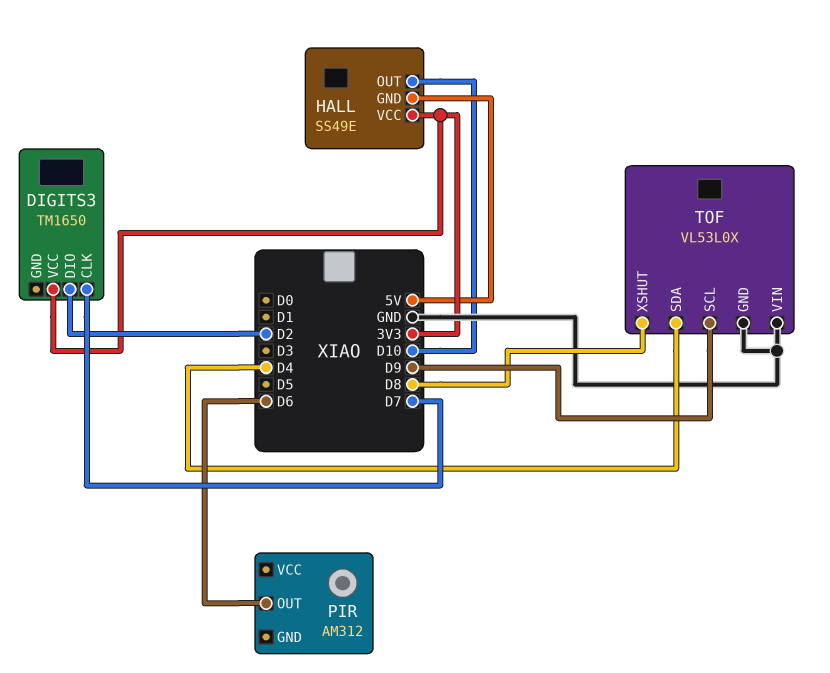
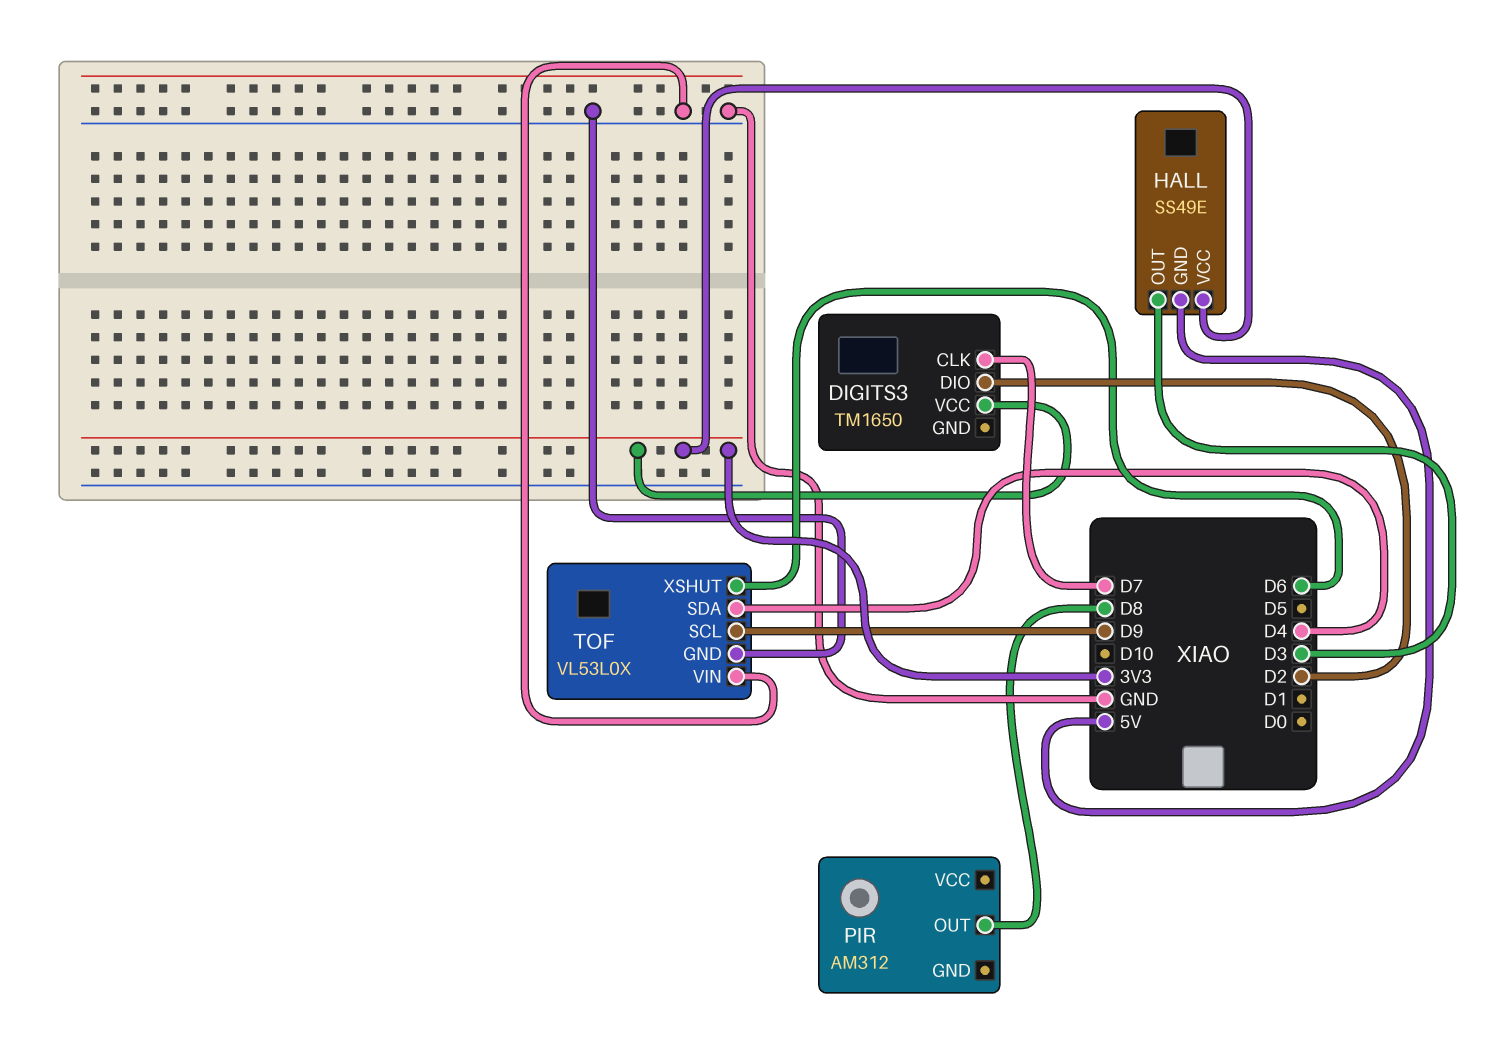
HALL pin OUT: D10 -> D3
PIR pin OUT: D6 -> D8
TOF pin XSHUT: D8 -> D6

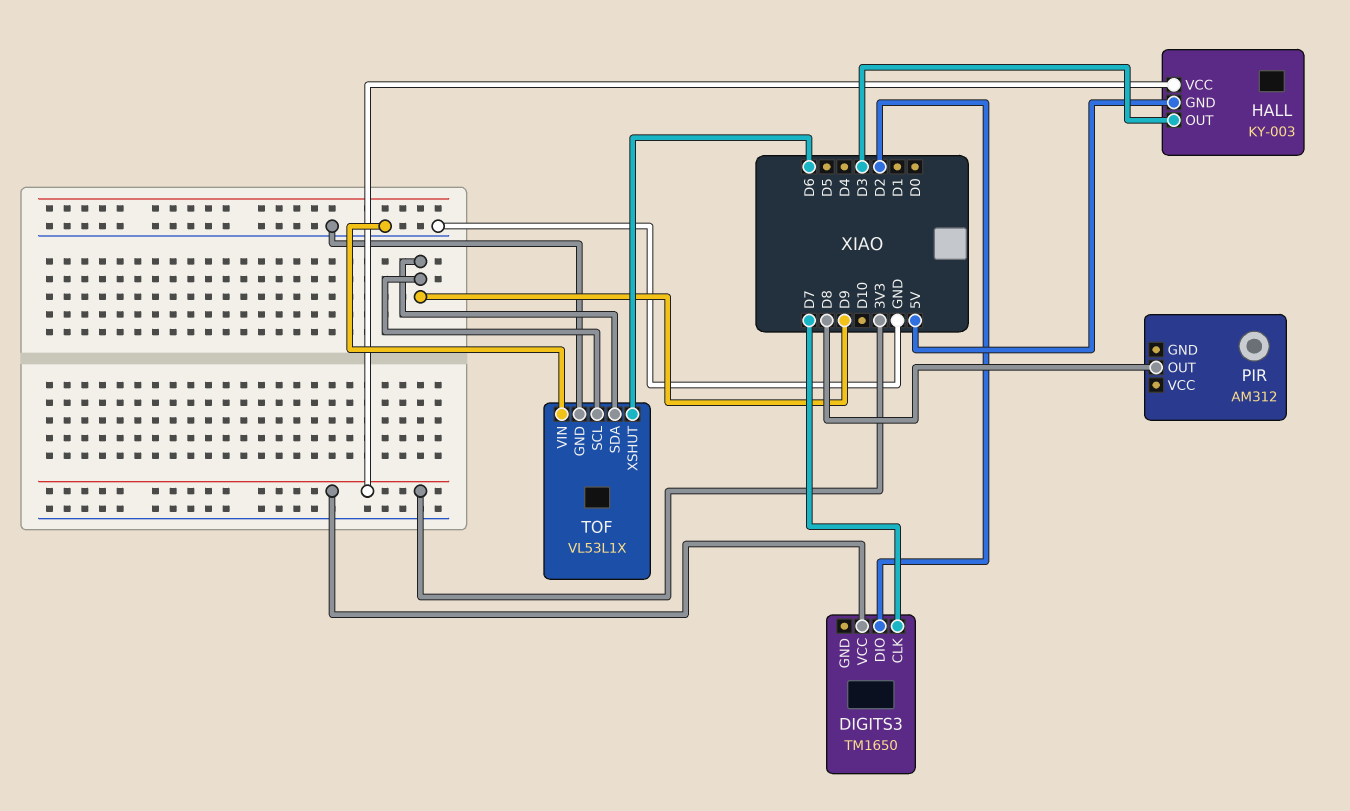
HALL: SS49E -> KY-003
TOF: VL53L0X -> VL53L1X
TOF pin SDA: D4 -> D9

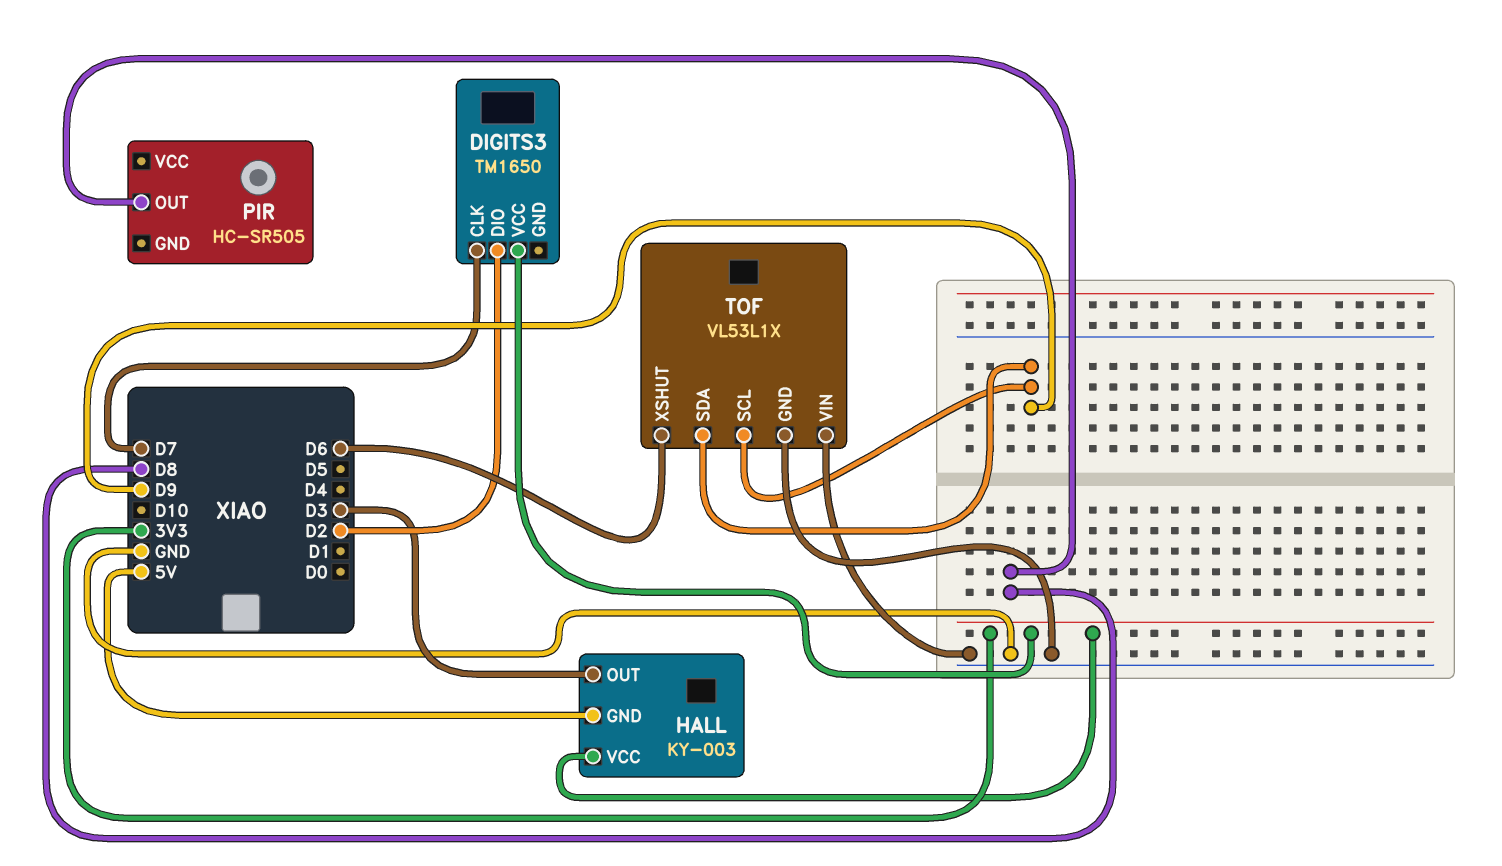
PIR: AM312 -> HC-SR505

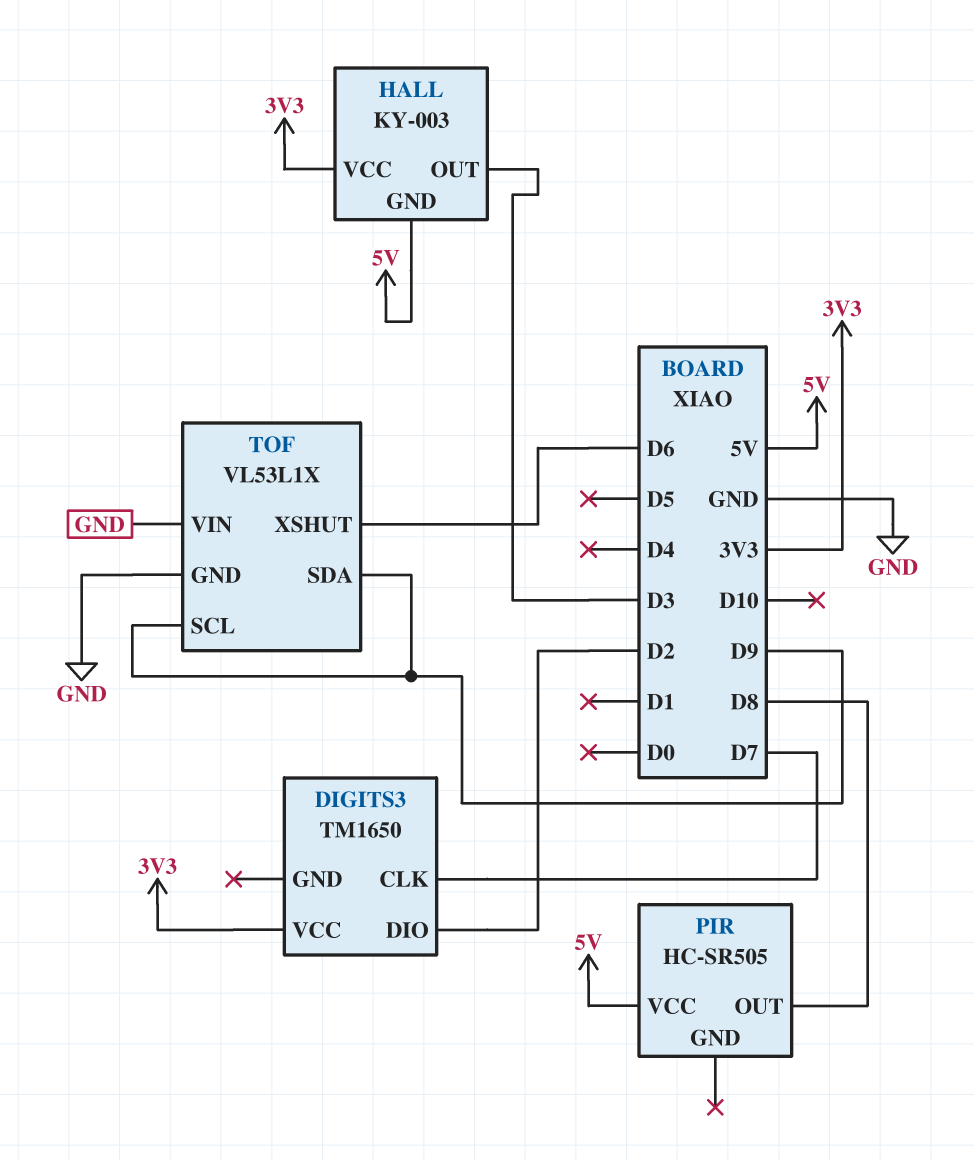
PIR pin VCC: none -> 5V

